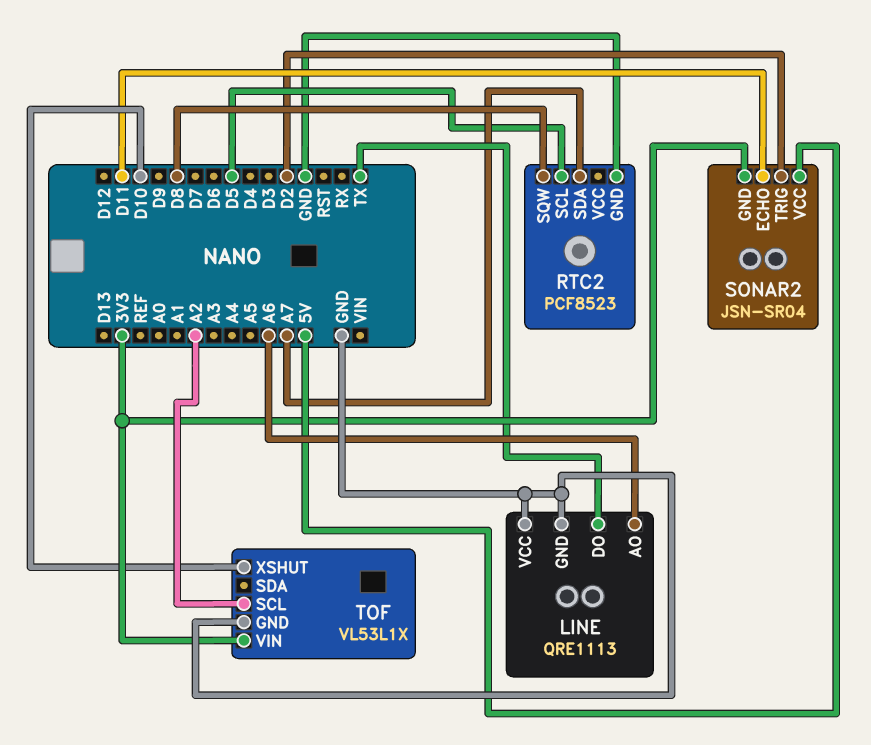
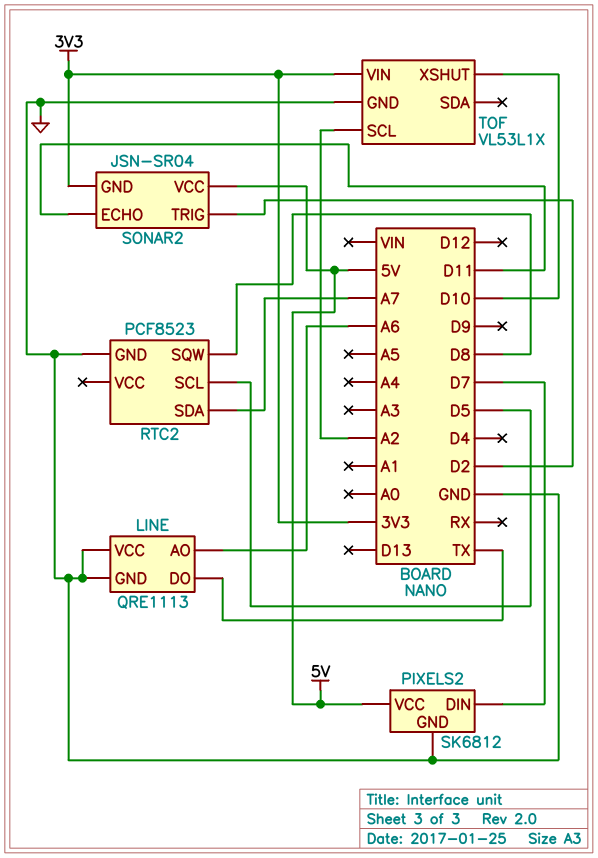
PIXELS2: none -> SK6812
PIXELS2 pin DIN: none -> D7
PIXELS2 pin GND: none -> GND
PIXELS2 pin VCC: none -> 5V

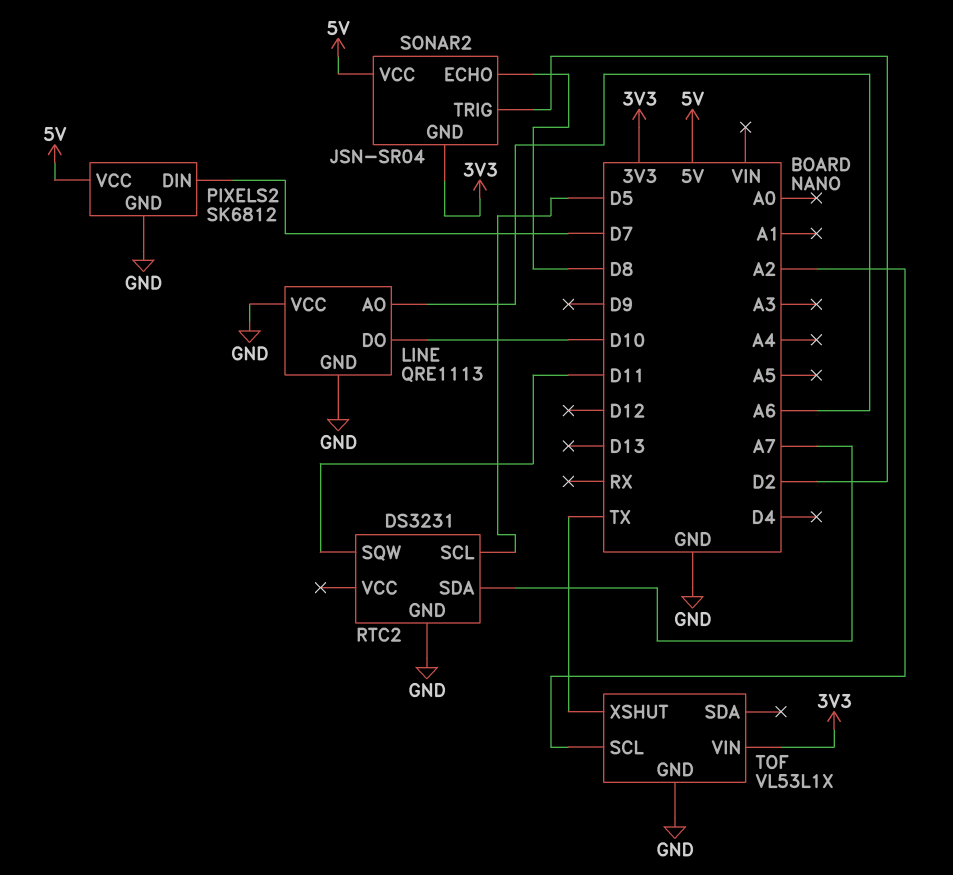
LINE pin DO: TX -> D10
RTC2: PCF8523 -> DS3231
RTC2 pin SQW: D8 -> D11
SONAR2 pin ECHO: D11 -> D8
TOF pin XSHUT: D10 -> TX

